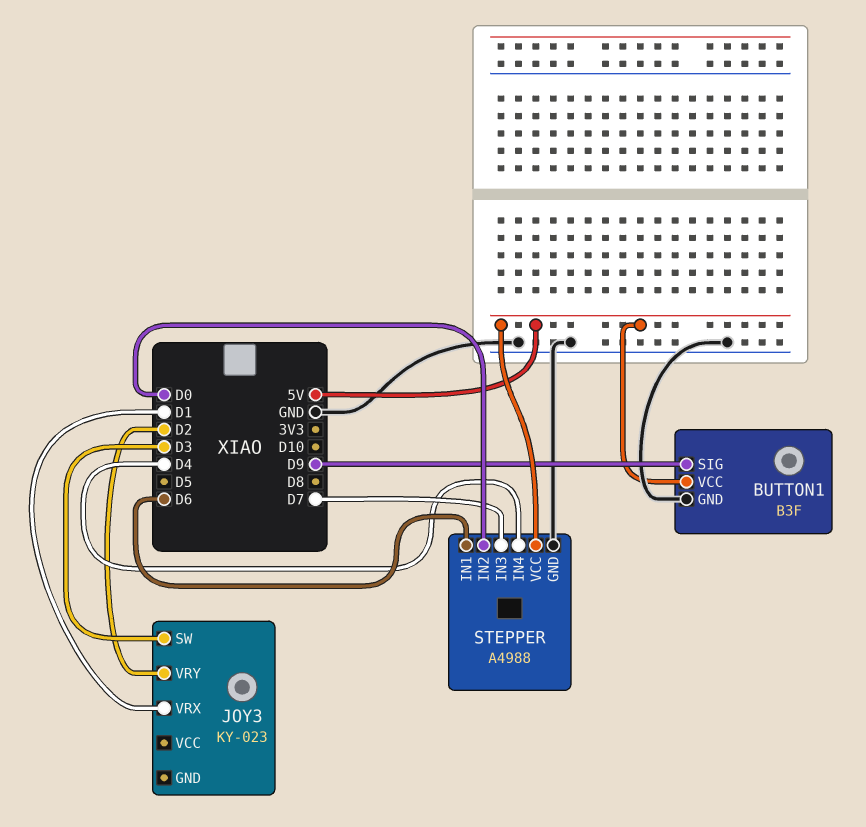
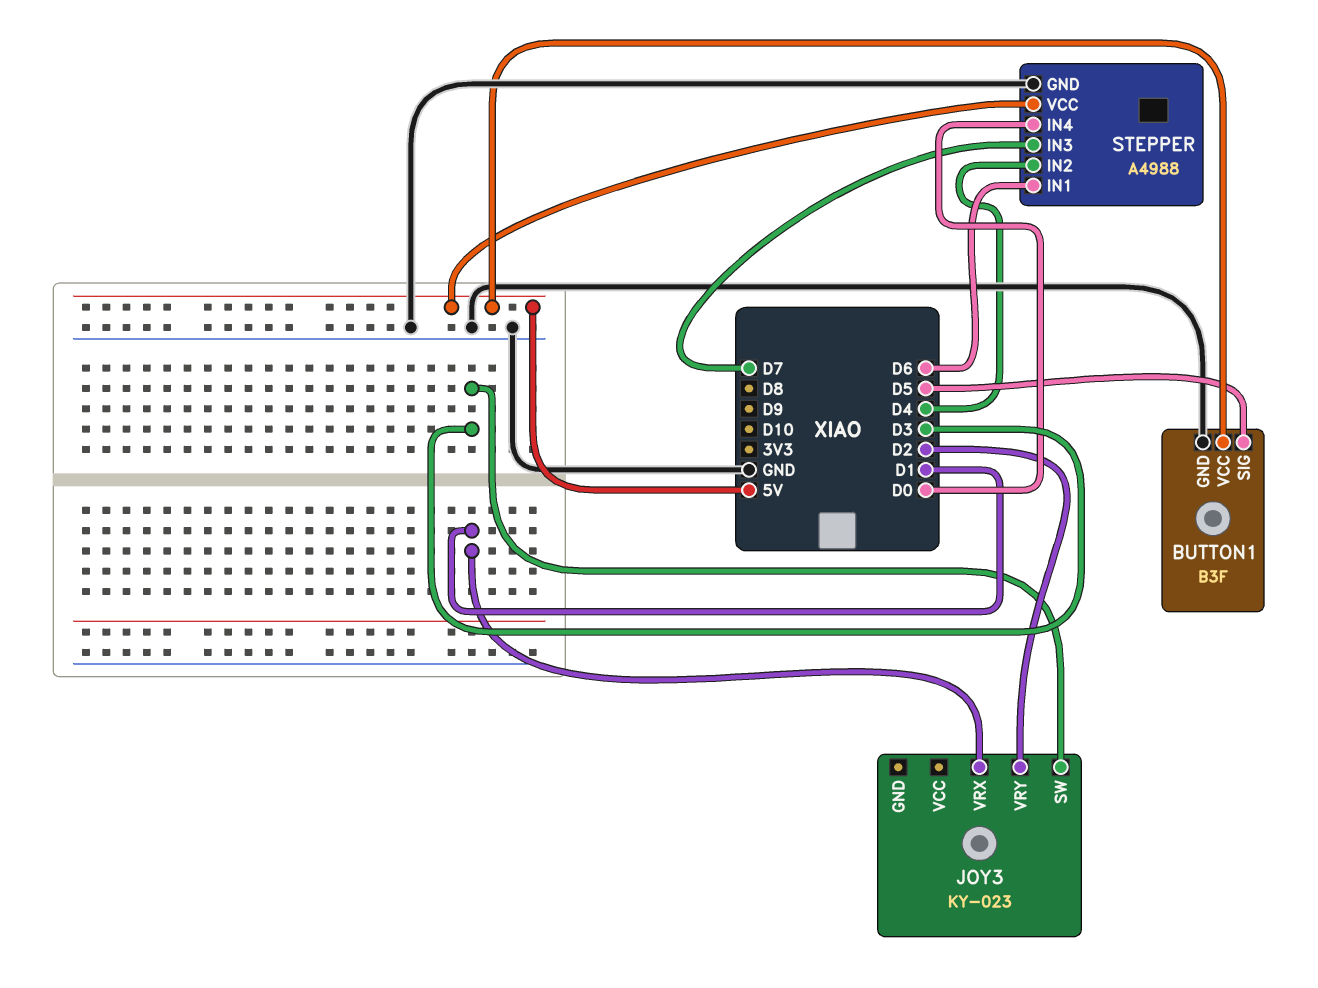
BUTTON1 pin SIG: D9 -> D5
STEPPER pin IN2: D0 -> D4
STEPPER pin IN4: D4 -> D0

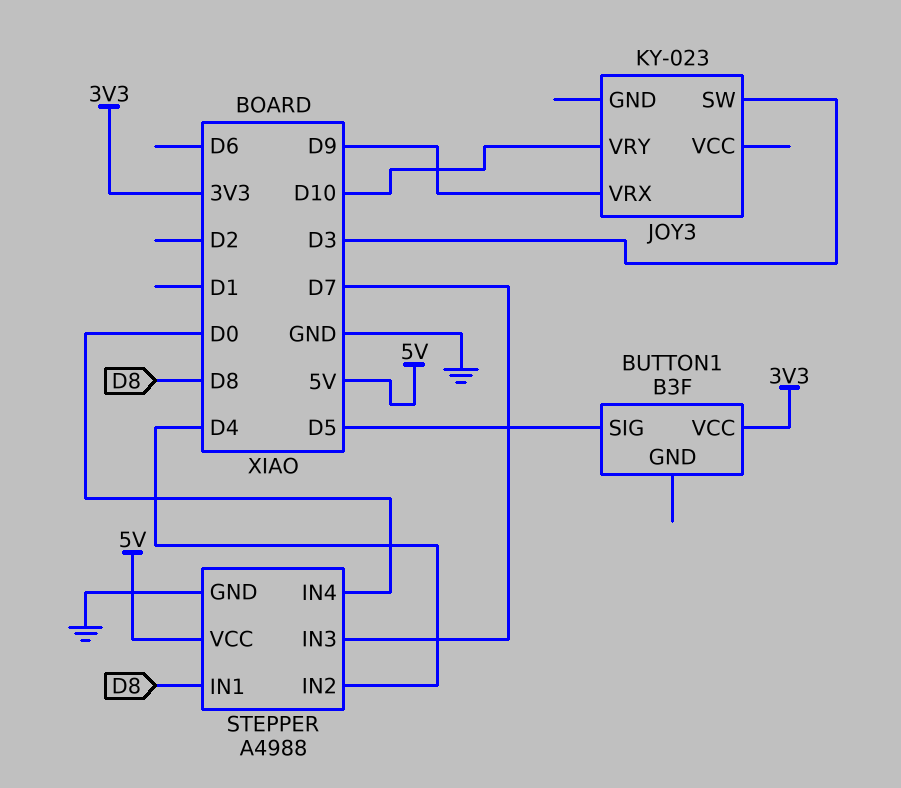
BUTTON1 pin GND: GND -> none
BUTTON1 pin VCC: 5V -> 3V3
JOY3 pin VRX: D1 -> D9
JOY3 pin VRY: D2 -> D10
STEPPER pin IN1: D6 -> D8

